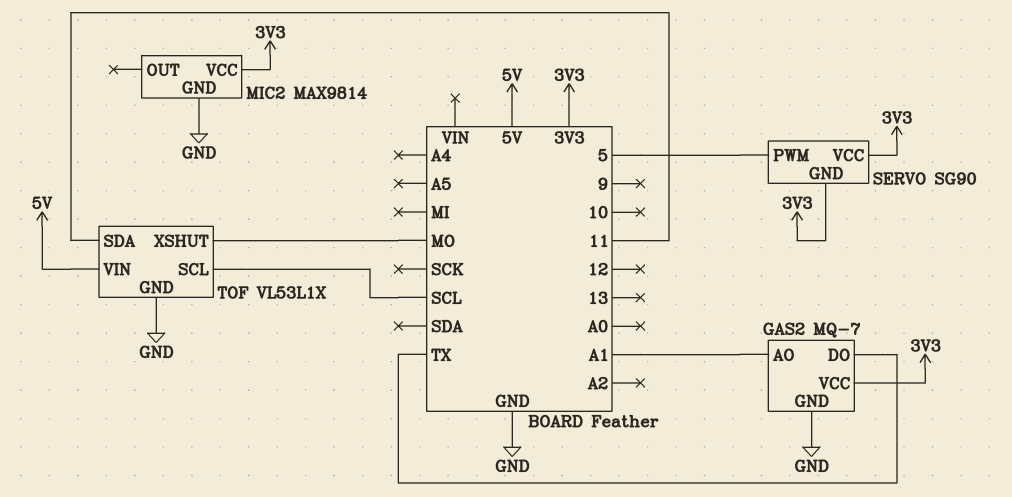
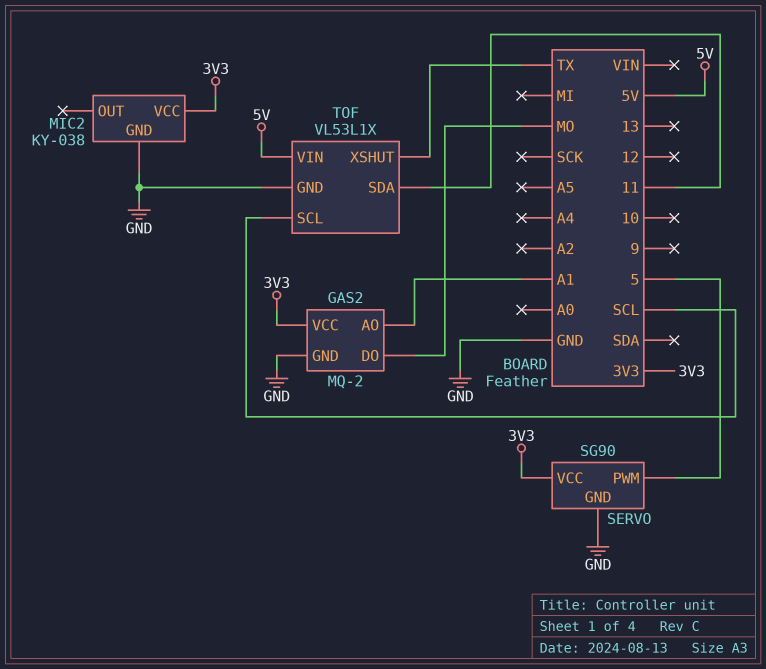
GAS2: MQ-7 -> MQ-2
GAS2 pin DO: TX -> MO
MIC2: MAX9814 -> KY-038
SERVO pin GND: 3V3 -> GND
TOF pin XSHUT: MO -> TX

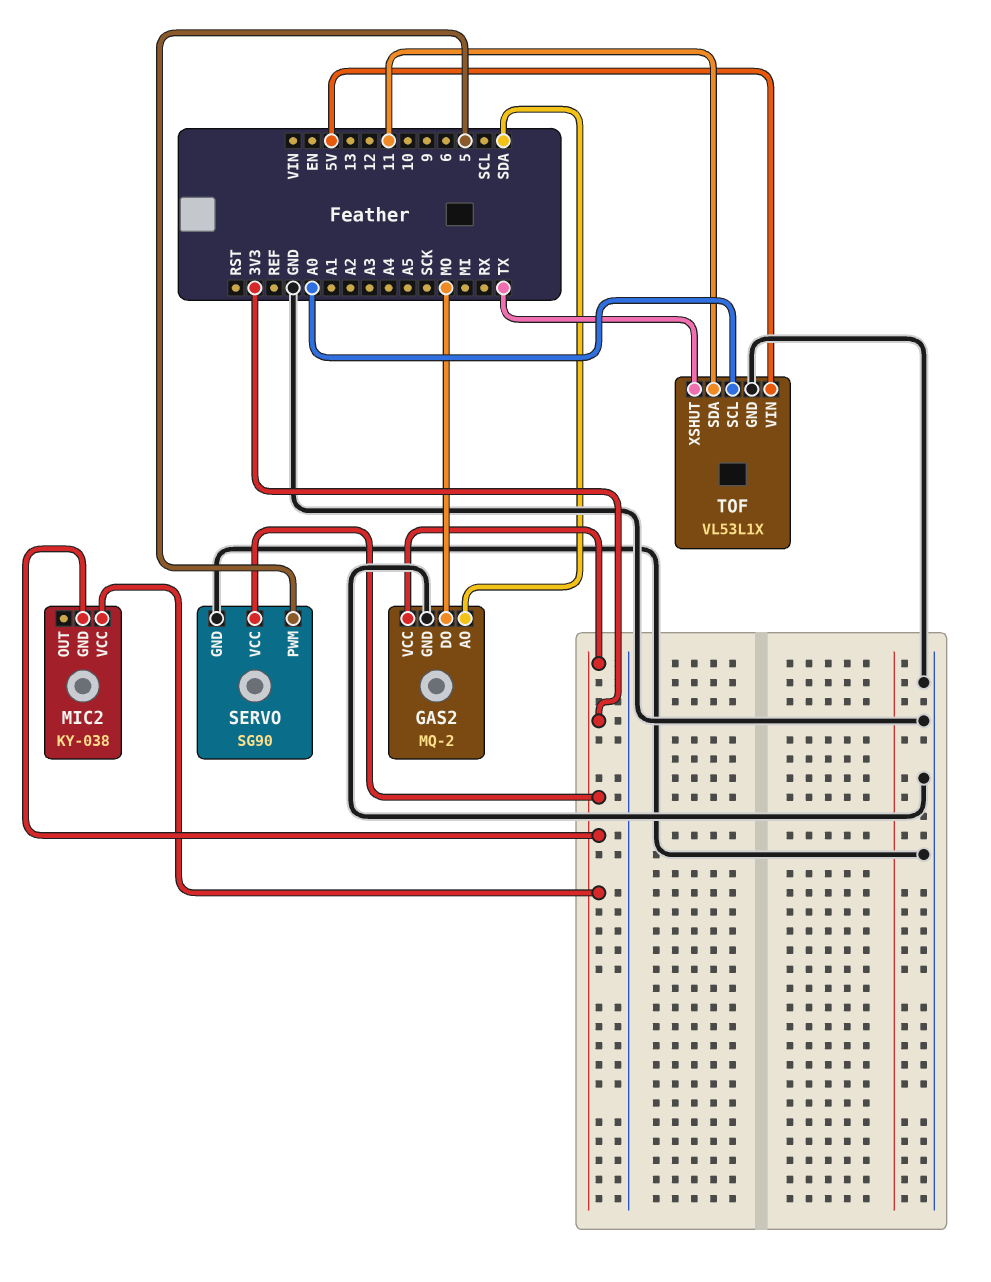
GAS2 pin AO: A1 -> SDA
MIC2 pin GND: GND -> 3V3
TOF pin SCL: SCL -> A0

